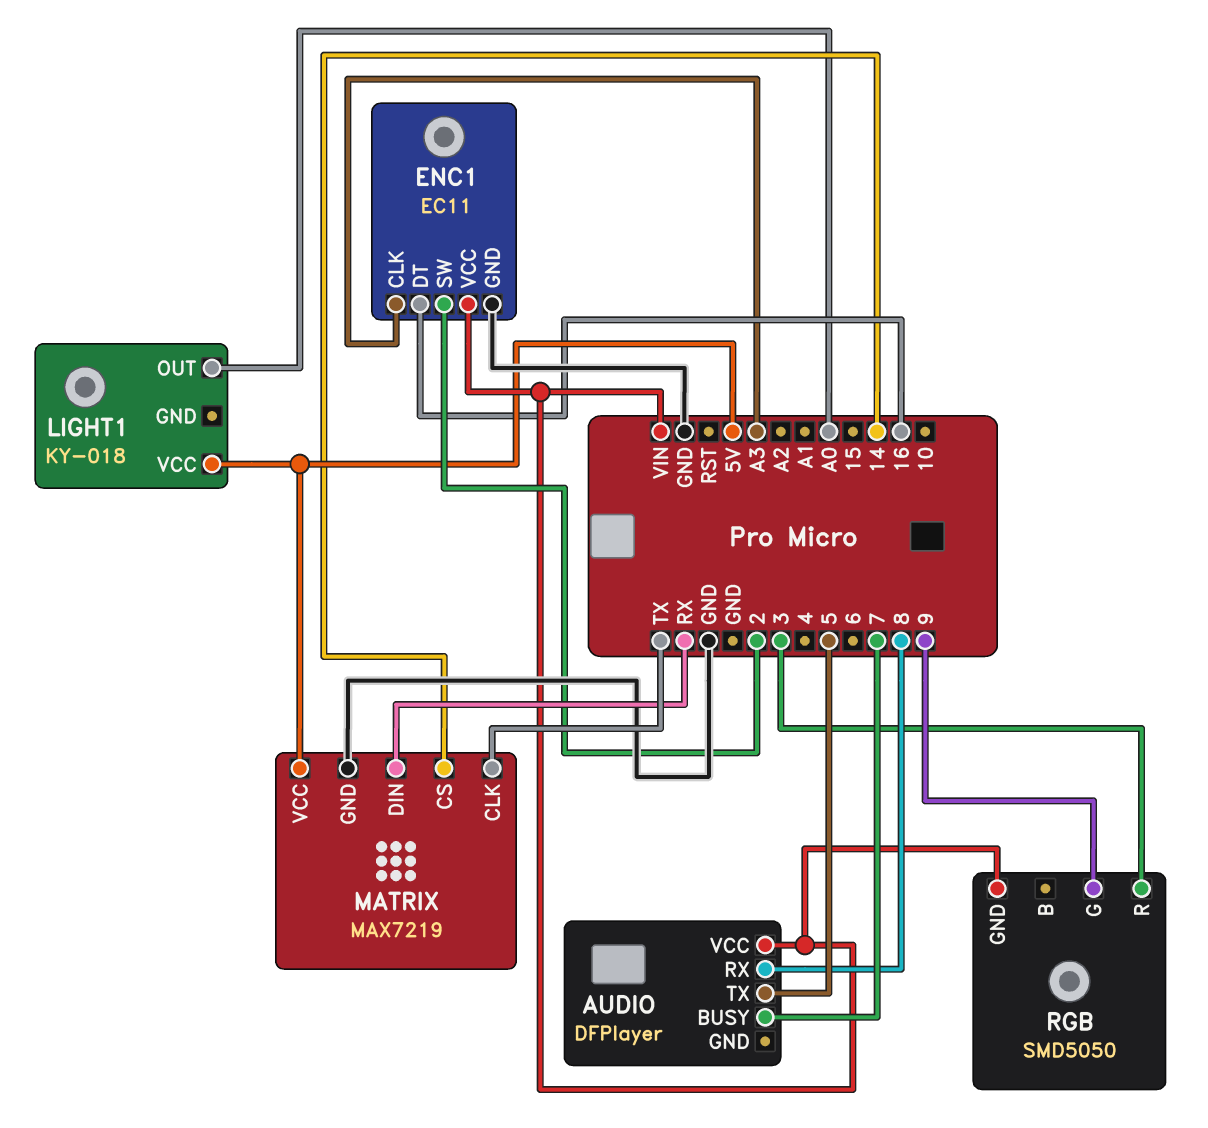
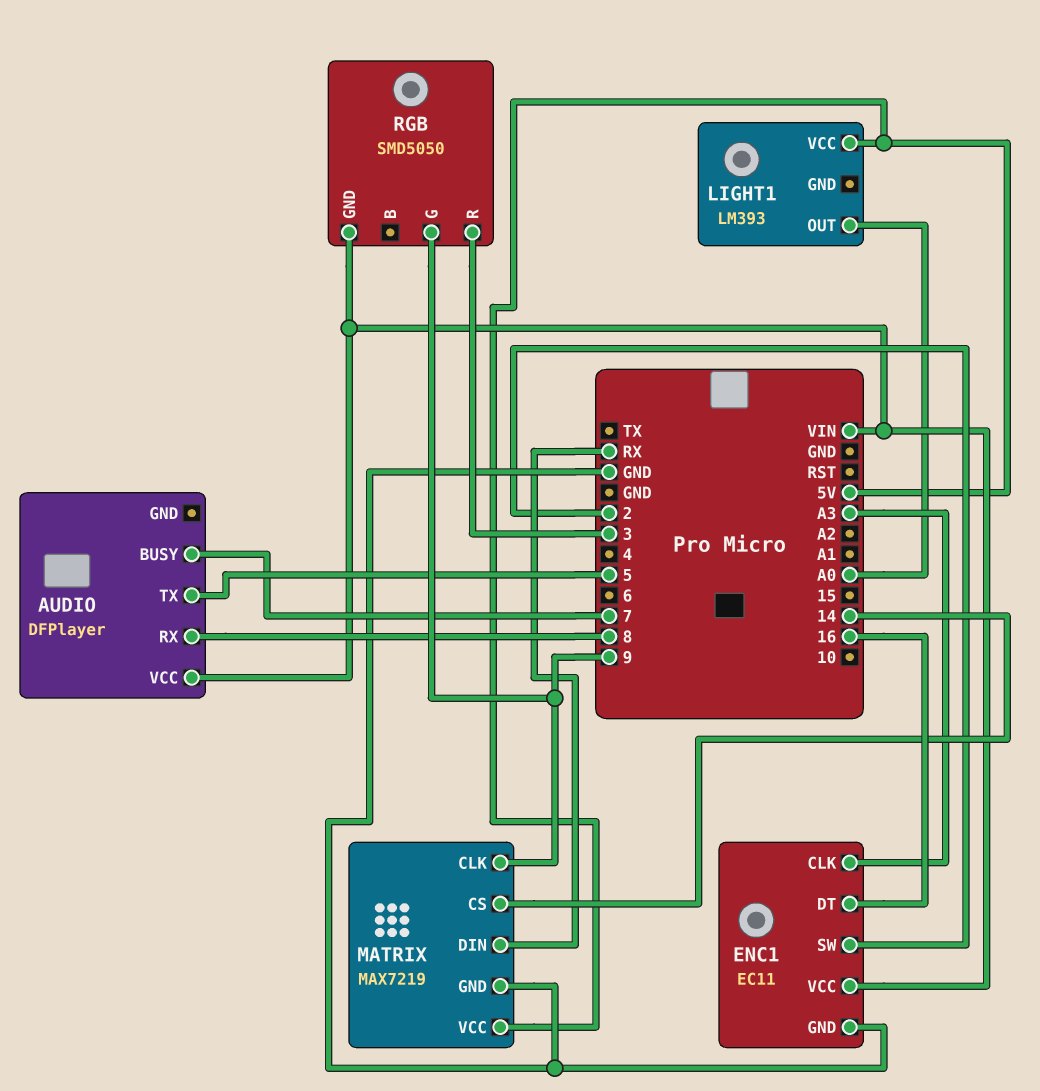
LIGHT1: KY-018 -> LM393
MATRIX pin CLK: TX -> 9

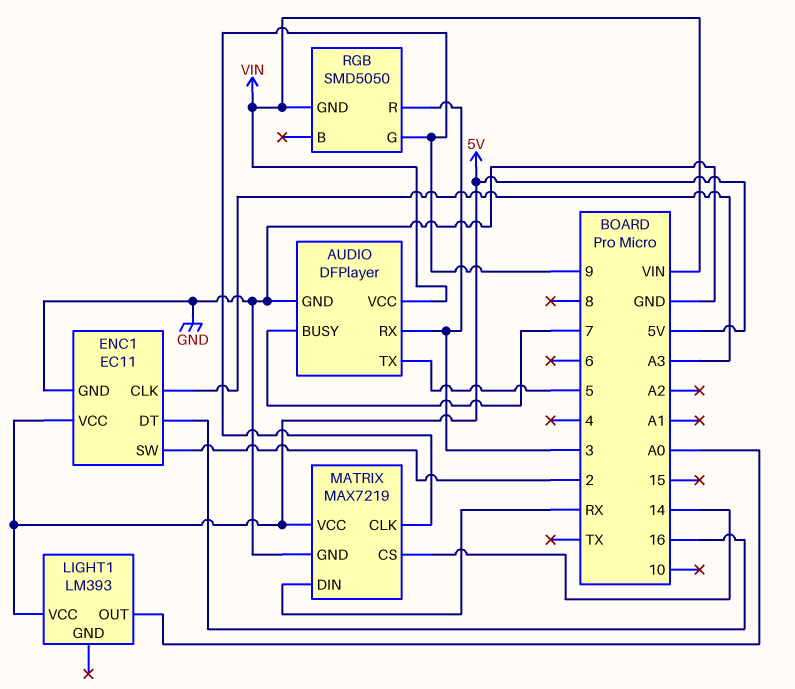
AUDIO pin GND: none -> GND
AUDIO pin RX: 8 -> 3
ENC1 pin VCC: VIN -> 5V

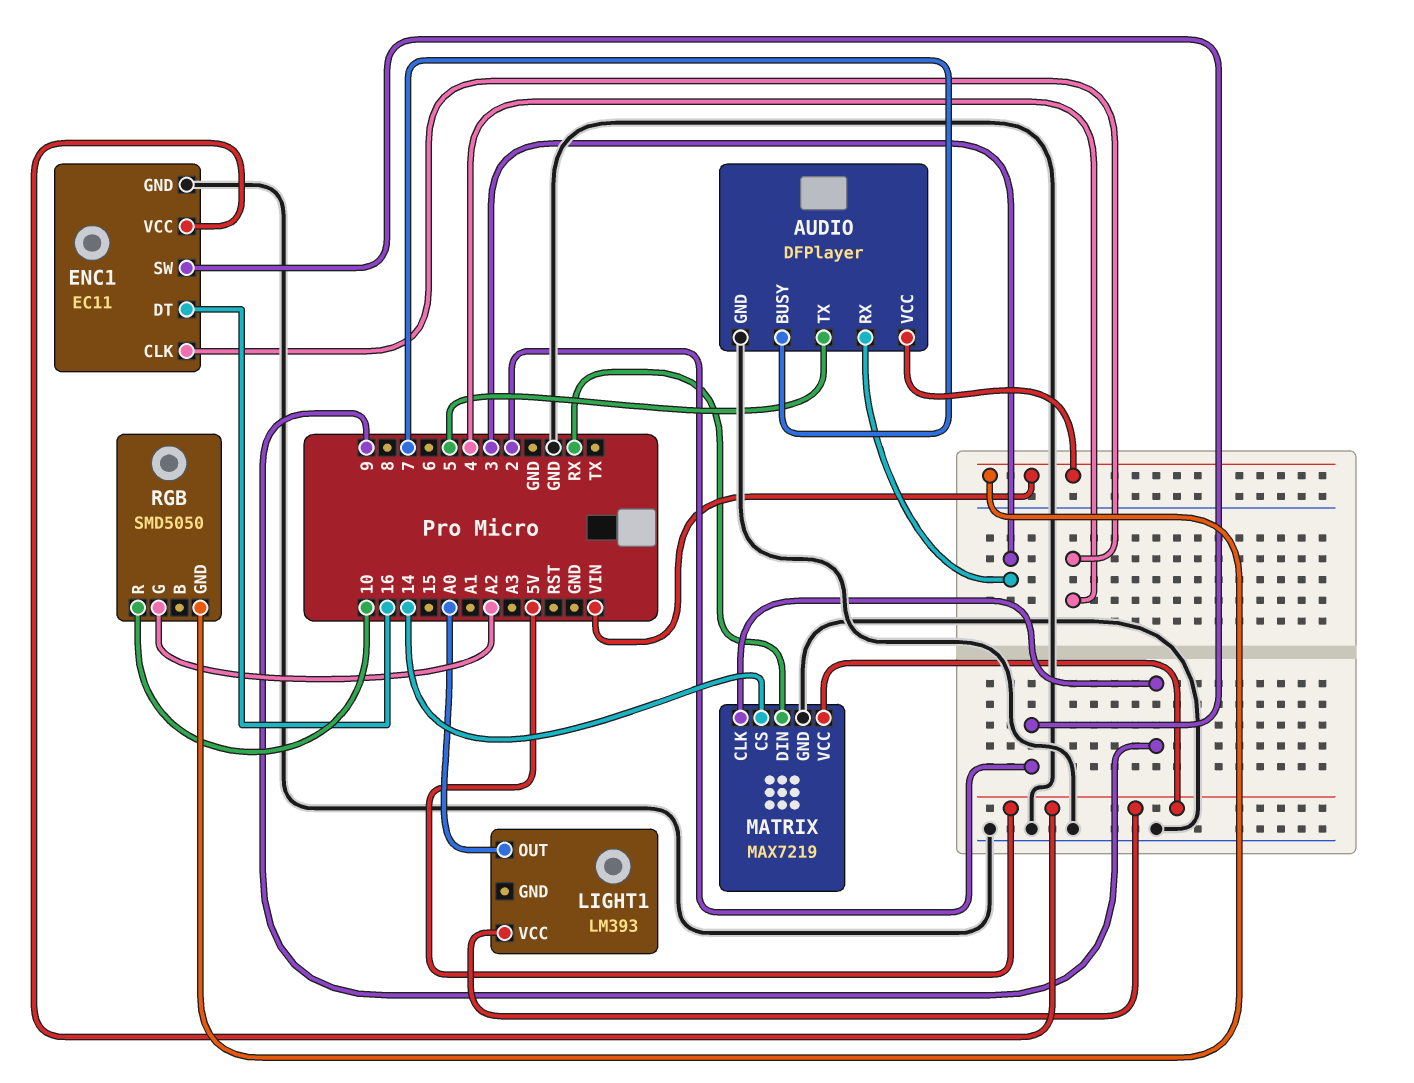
ENC1 pin CLK: A3 -> 4
RGB pin G: 9 -> A2
RGB pin R: 3 -> 10

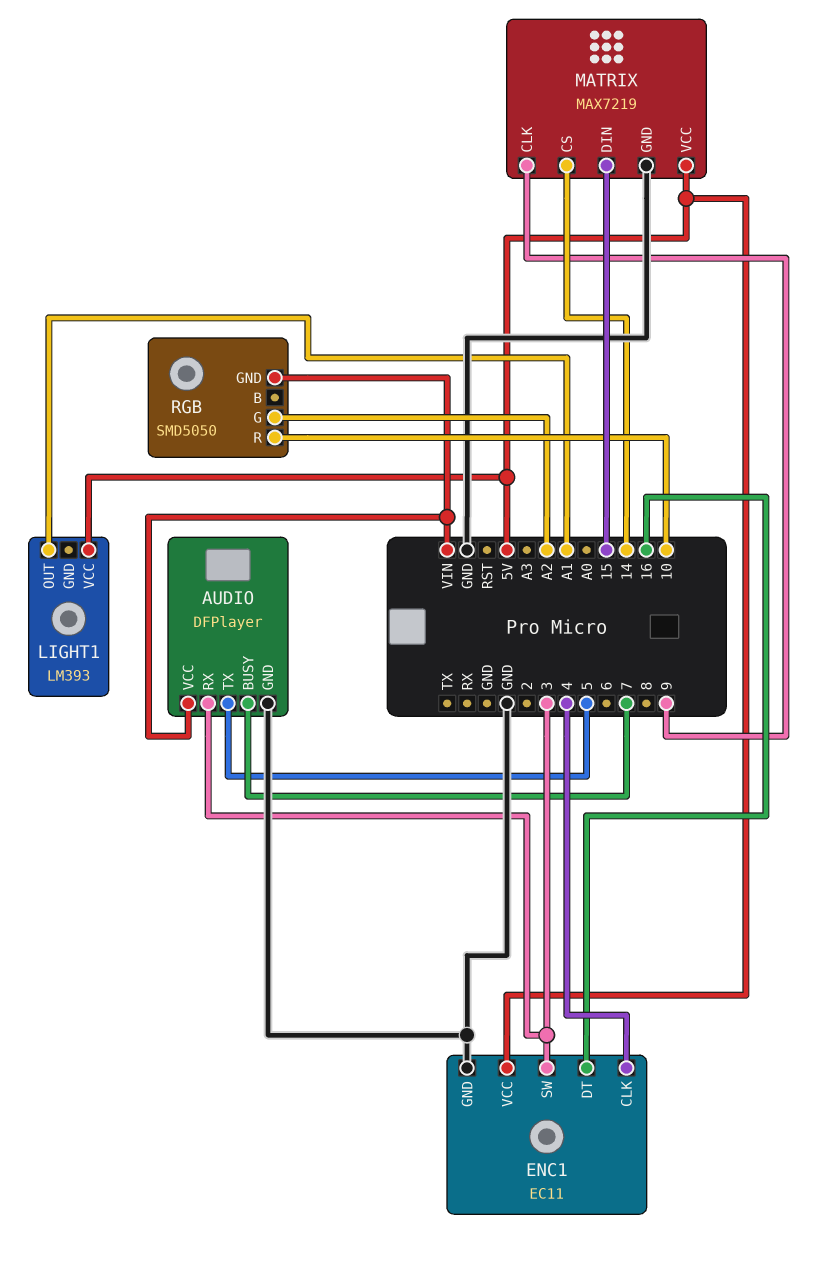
ENC1 pin SW: 2 -> 3
LIGHT1 pin OUT: A0 -> A1
MATRIX pin DIN: RX -> 15

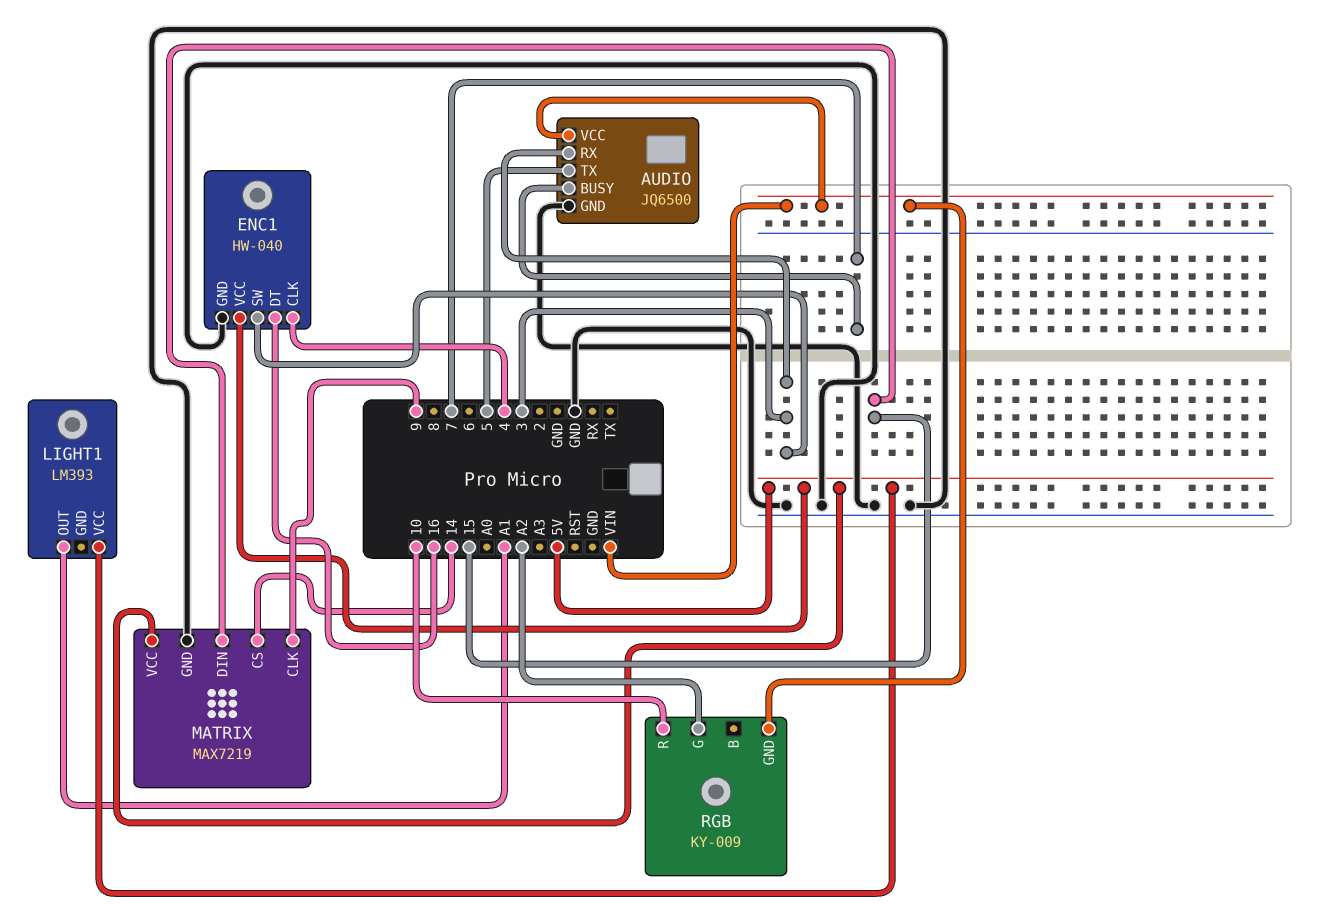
AUDIO: DFPlayer -> JQ6500
ENC1: EC11 -> HW-040
RGB: SMD5050 -> KY-009

